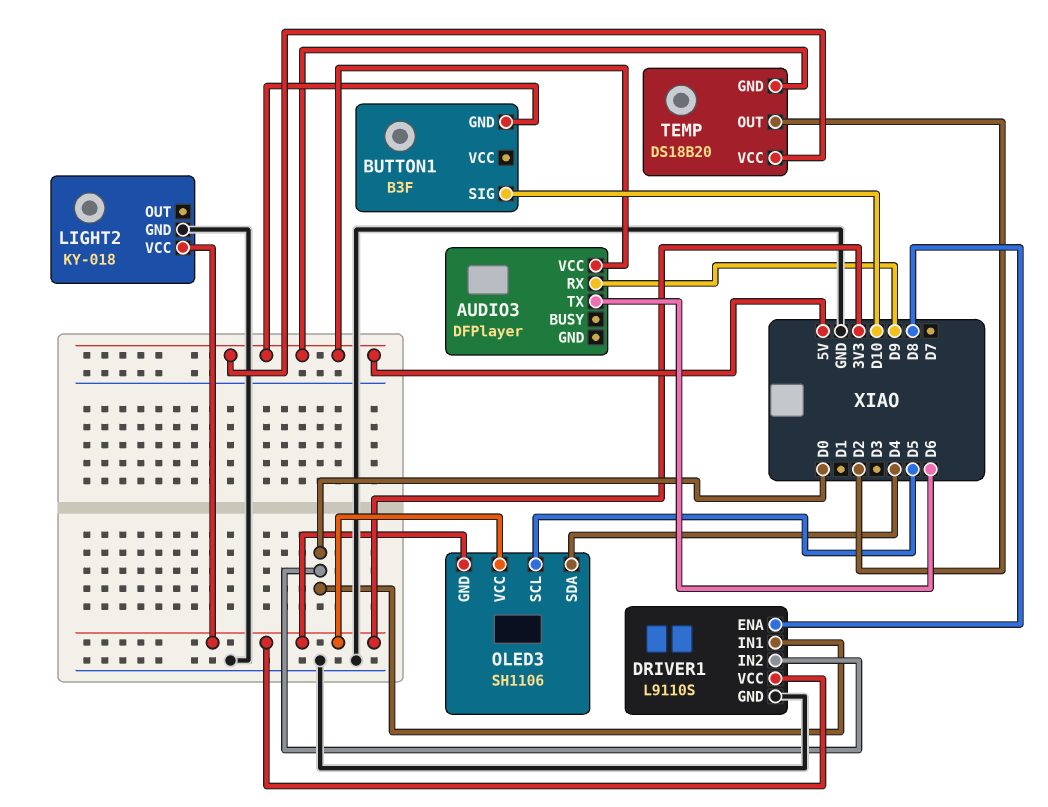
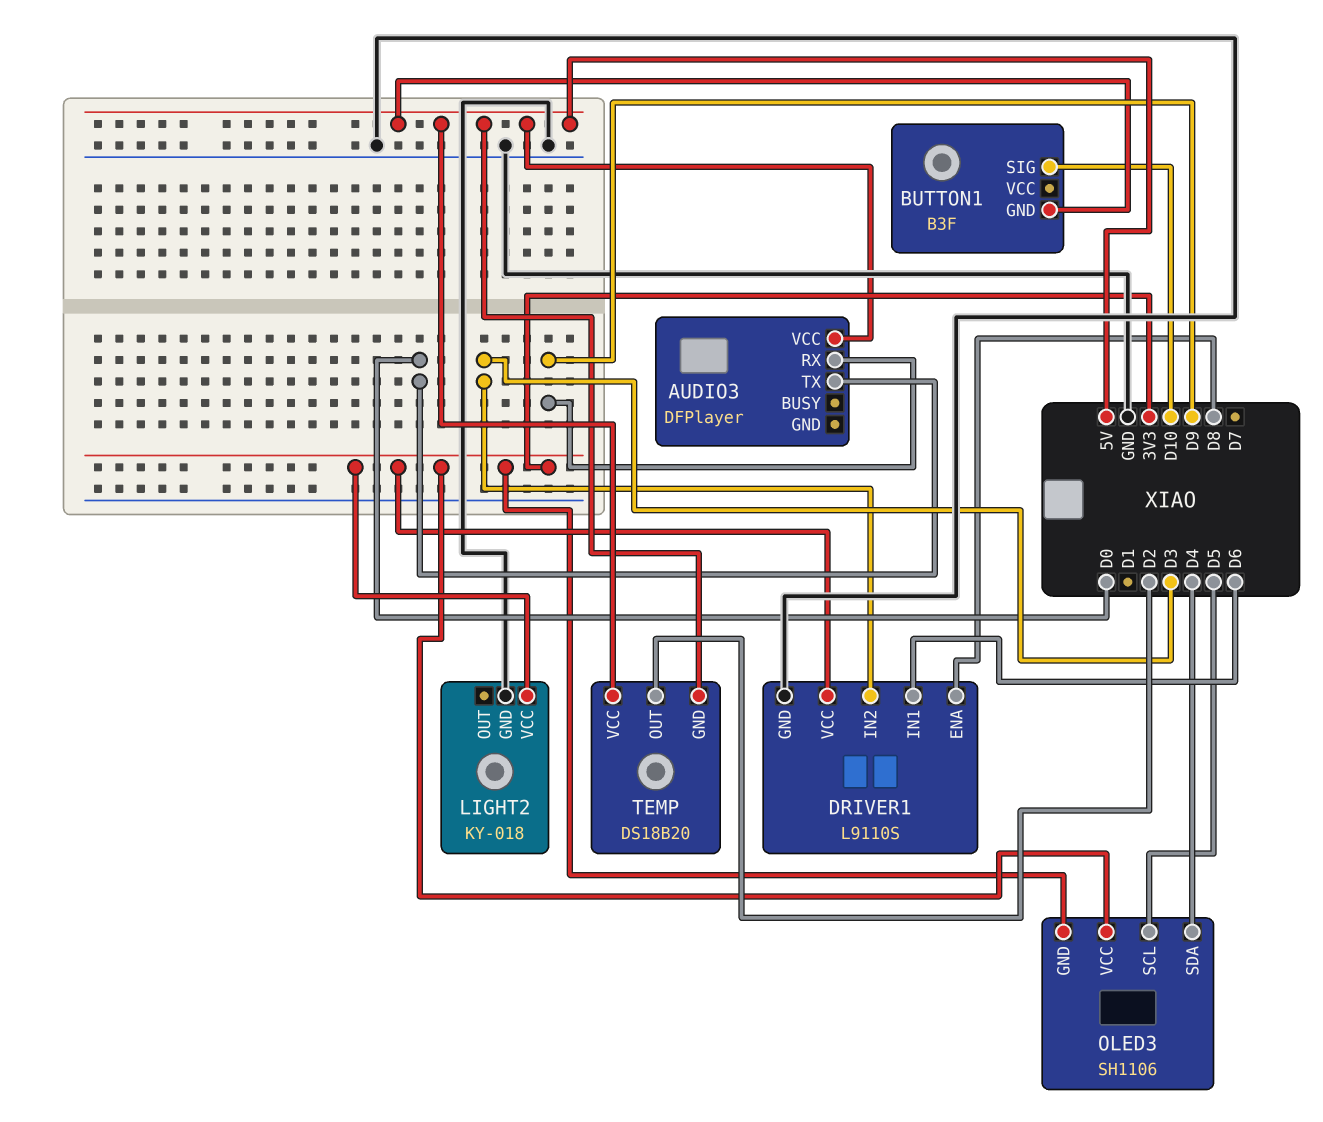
AUDIO3 pin TX: D6 -> D0
DRIVER1 pin IN1: D0 -> D6
DRIVER1 pin IN2: D0 -> D3

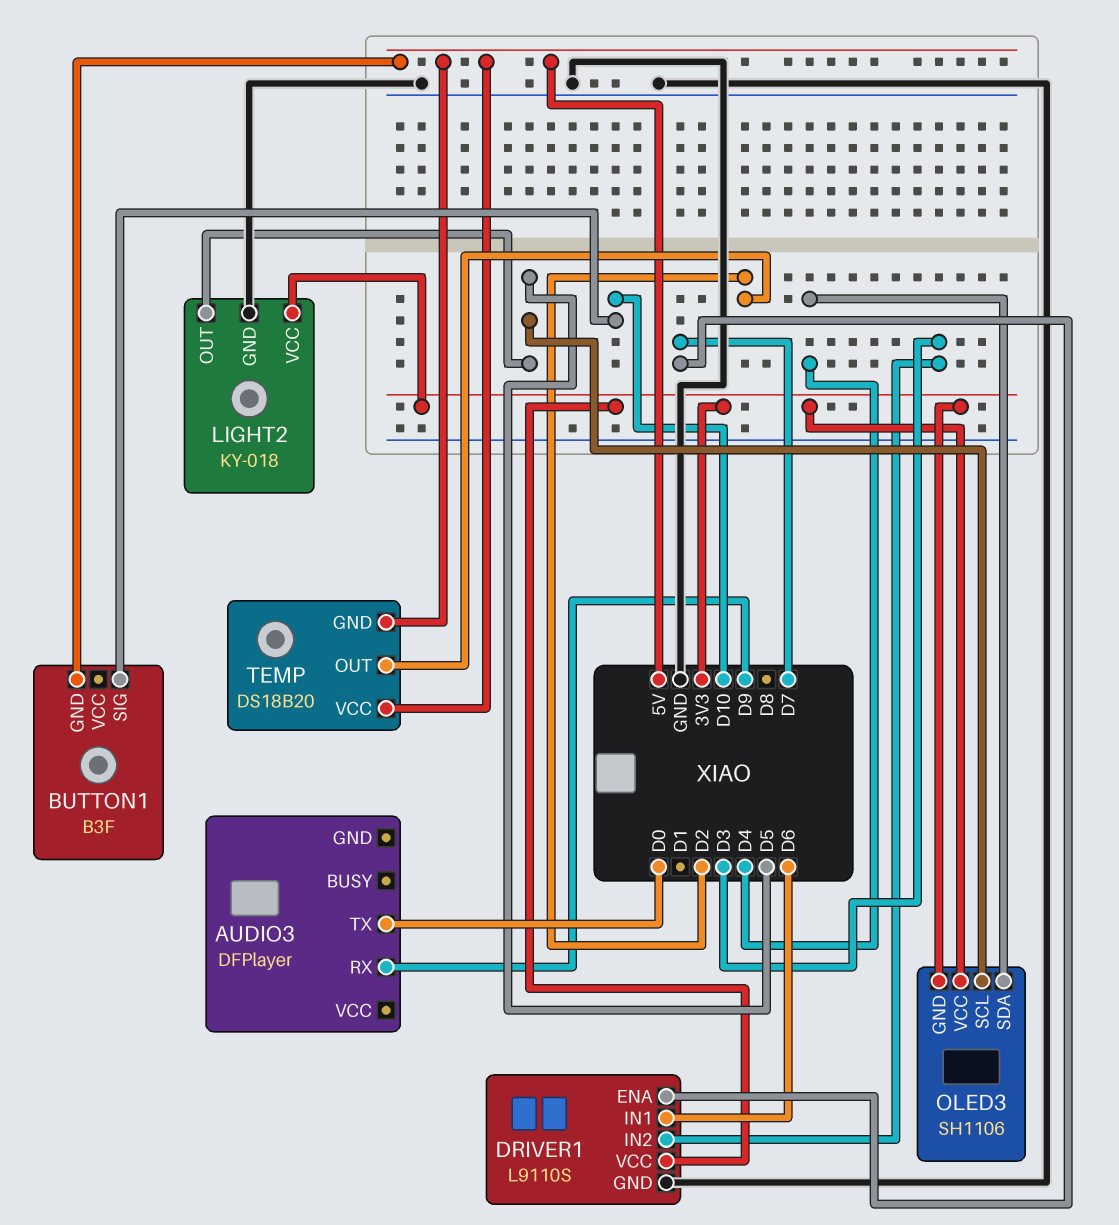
AUDIO3 pin VCC: 5V -> none
DRIVER1 pin ENA: D8 -> D7
LIGHT2 pin OUT: none -> D5

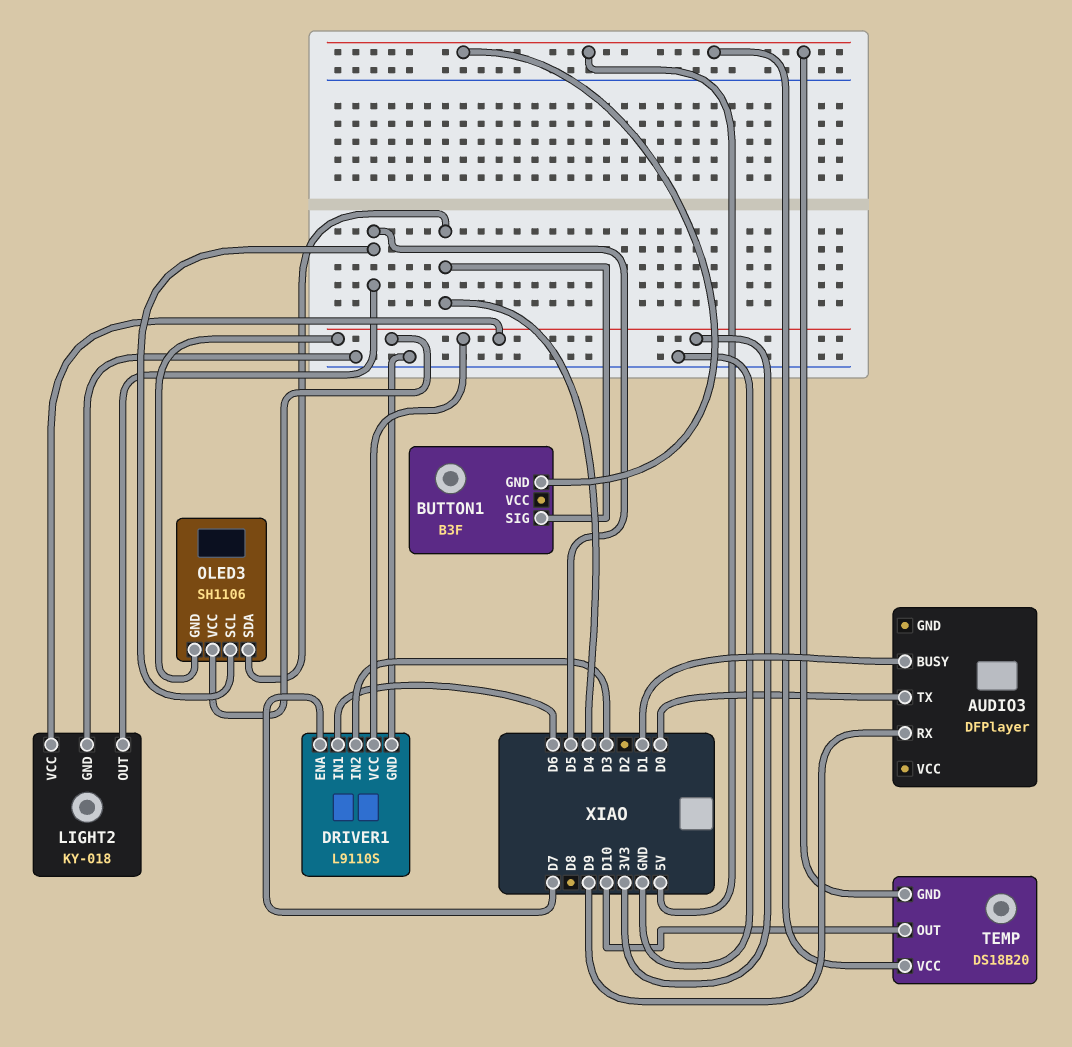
AUDIO3 pin BUSY: none -> D1
BUTTON1 pin SIG: D10 -> D4
TEMP pin OUT: D2 -> D10

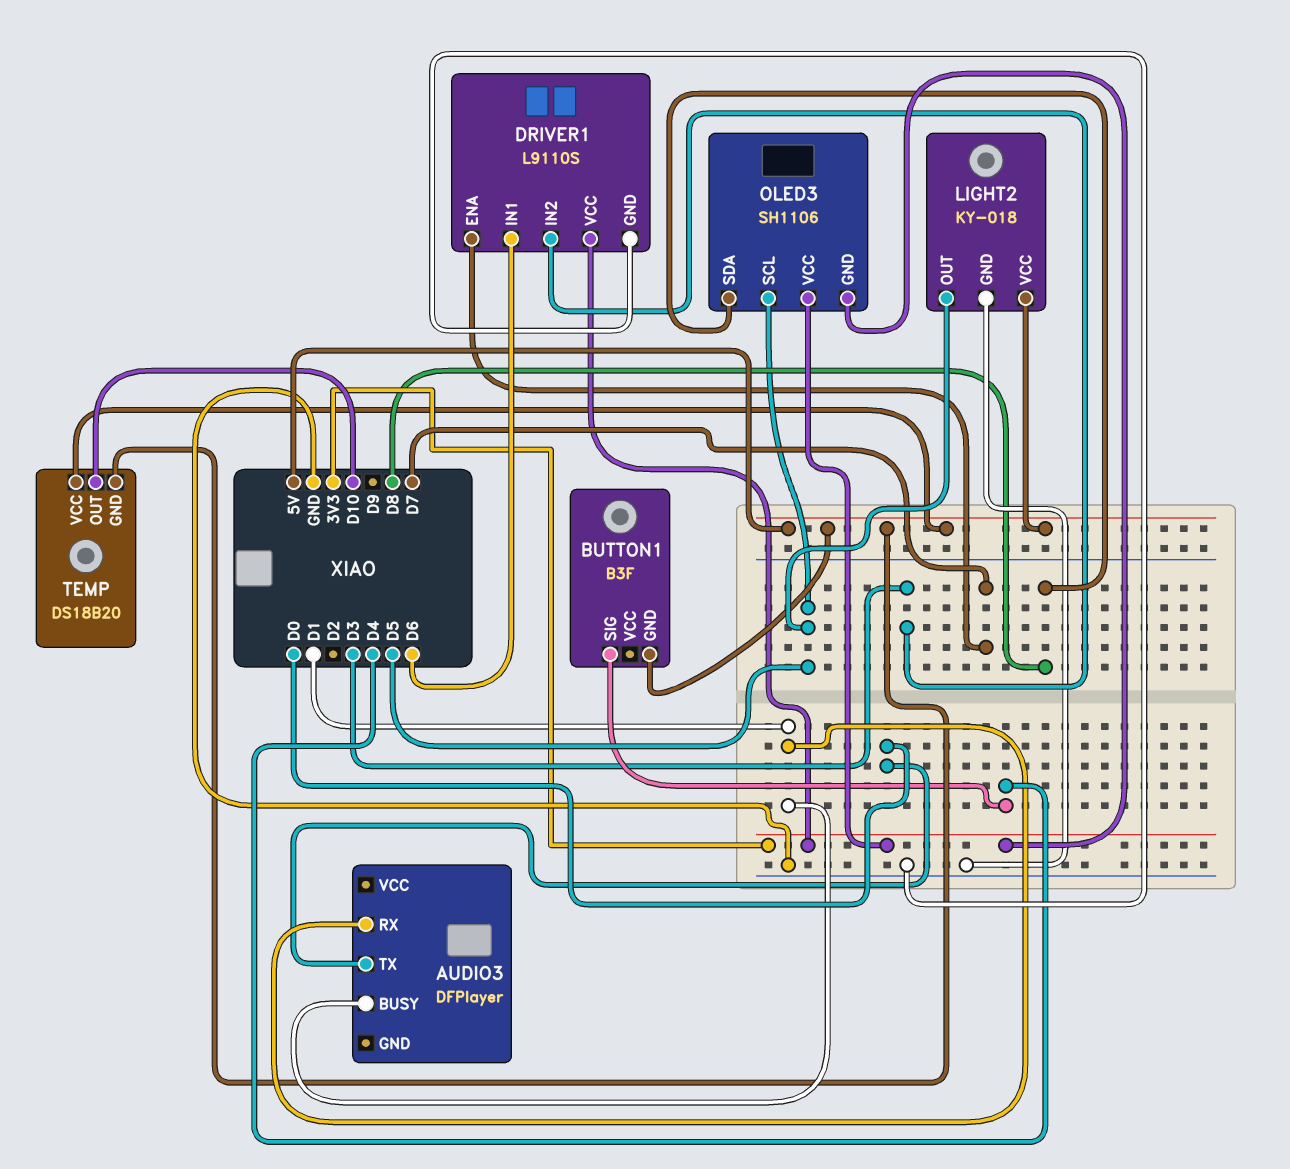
AUDIO3 pin RX: D9 -> D1
LIGHT2 pin VCC: 3V3 -> 5V
OLED3 pin SDA: D4 -> D8

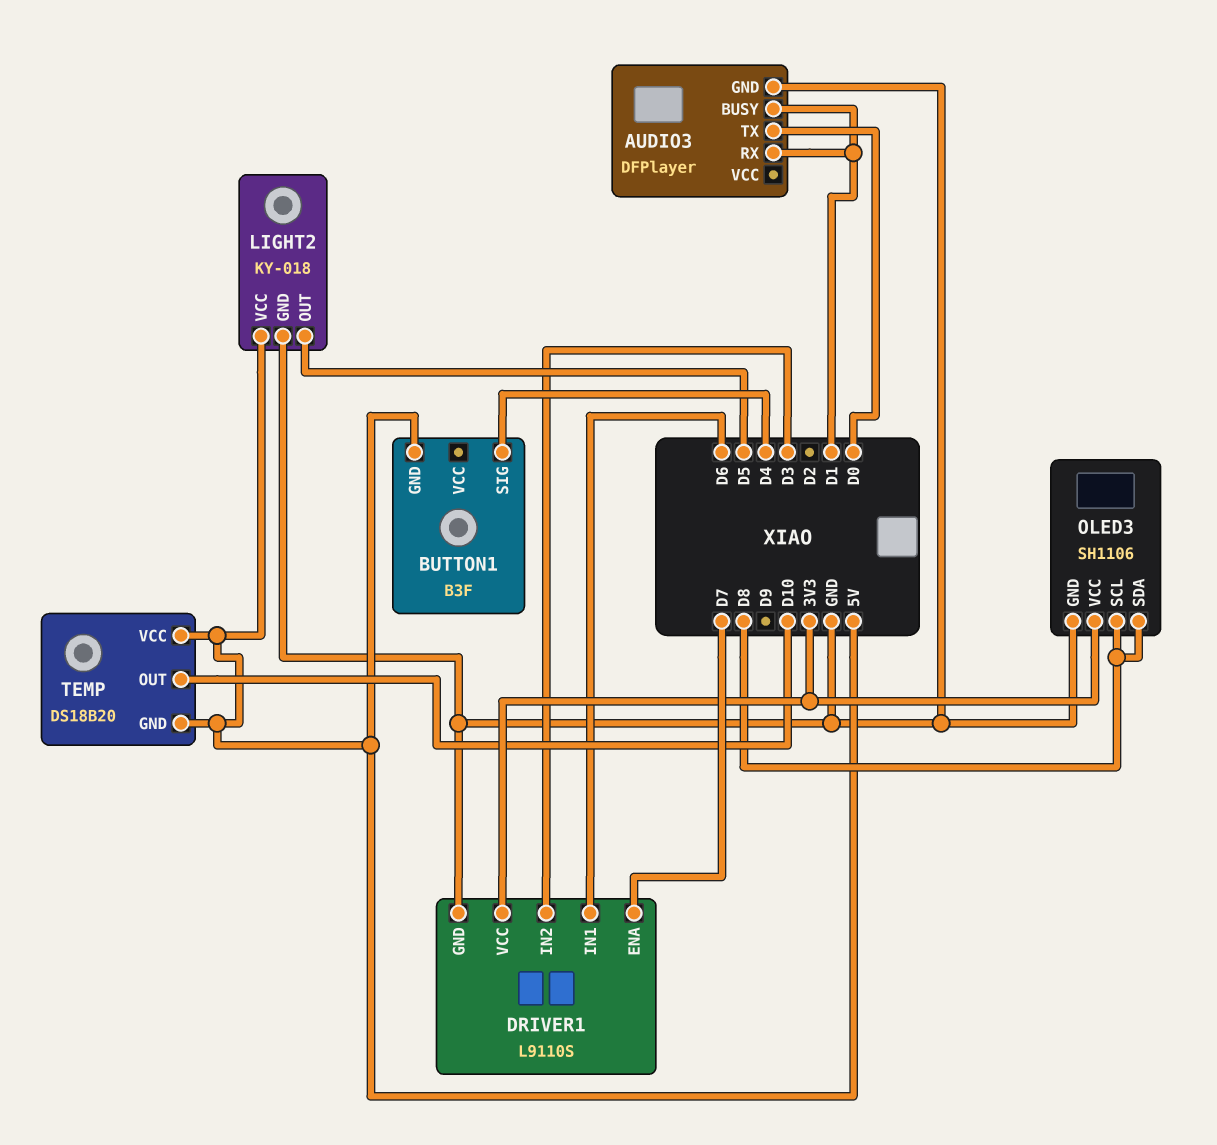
AUDIO3 pin GND: none -> GND
OLED3 pin GND: 3V3 -> GND
OLED3 pin SCL: D5 -> D8

